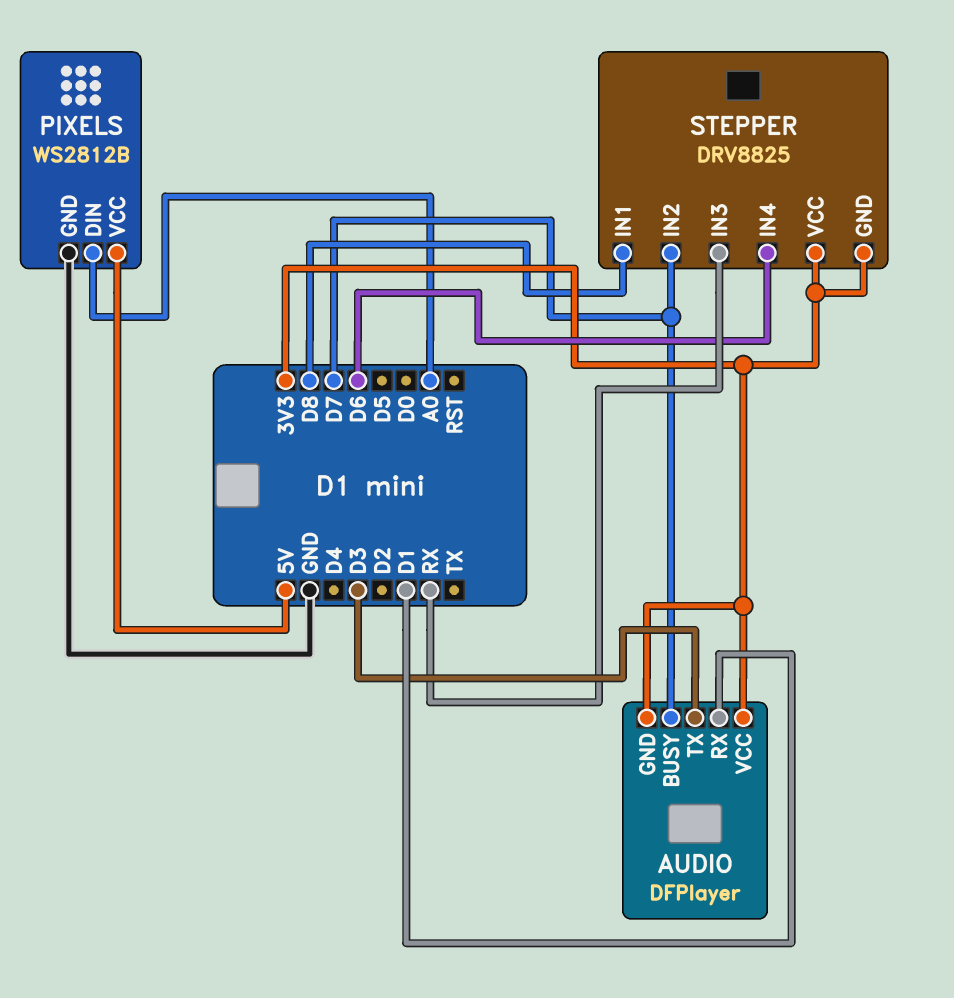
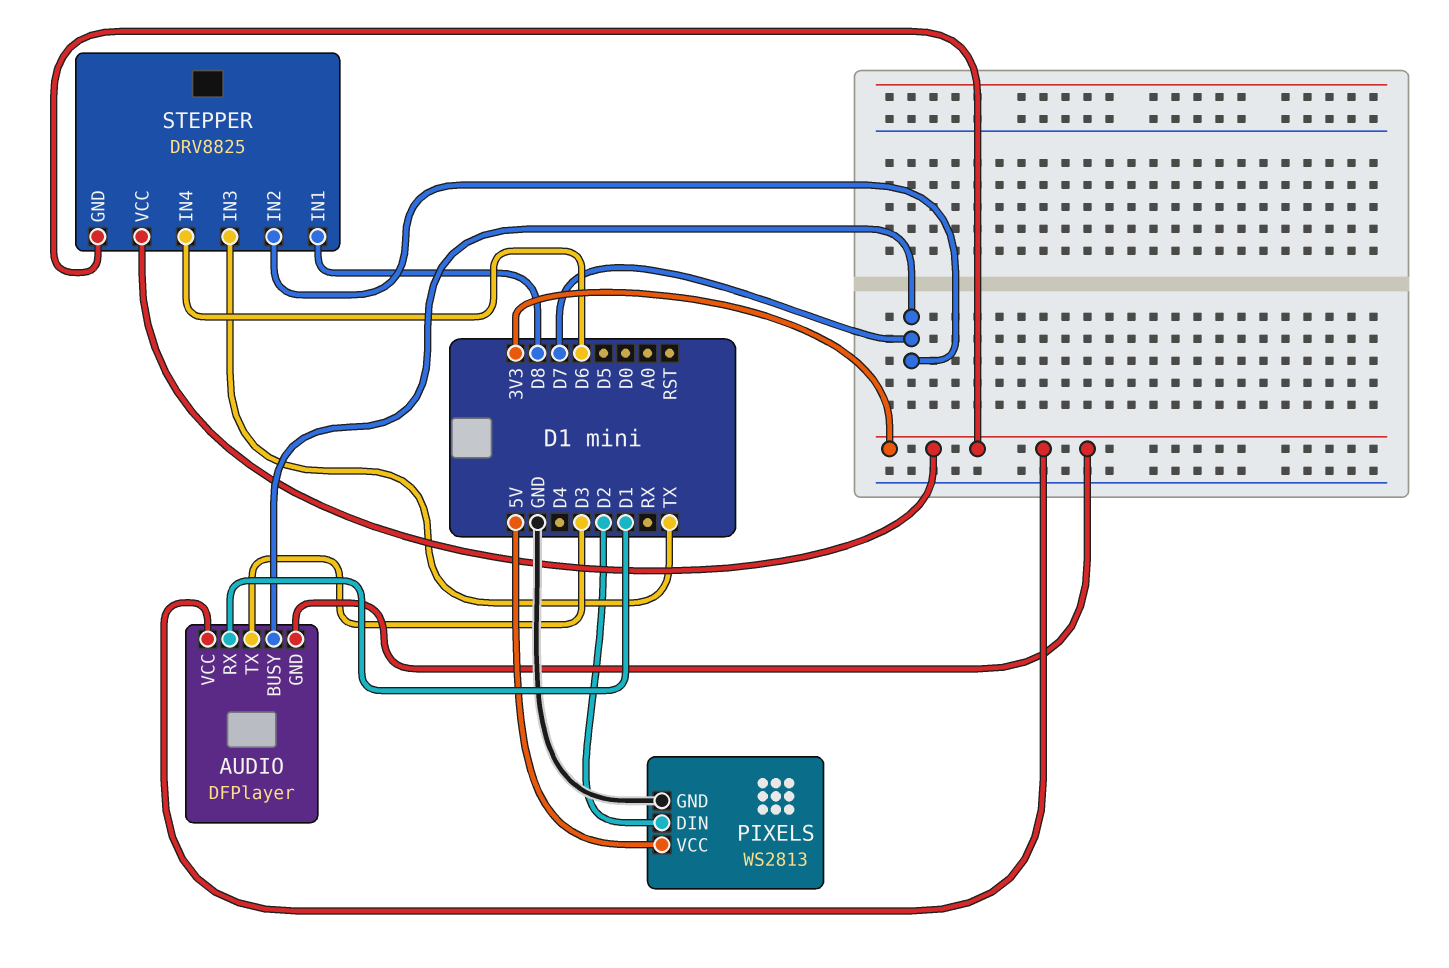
PIXELS: WS2812B -> WS2813
PIXELS pin DIN: A0 -> D2
STEPPER pin IN3: RX -> TX

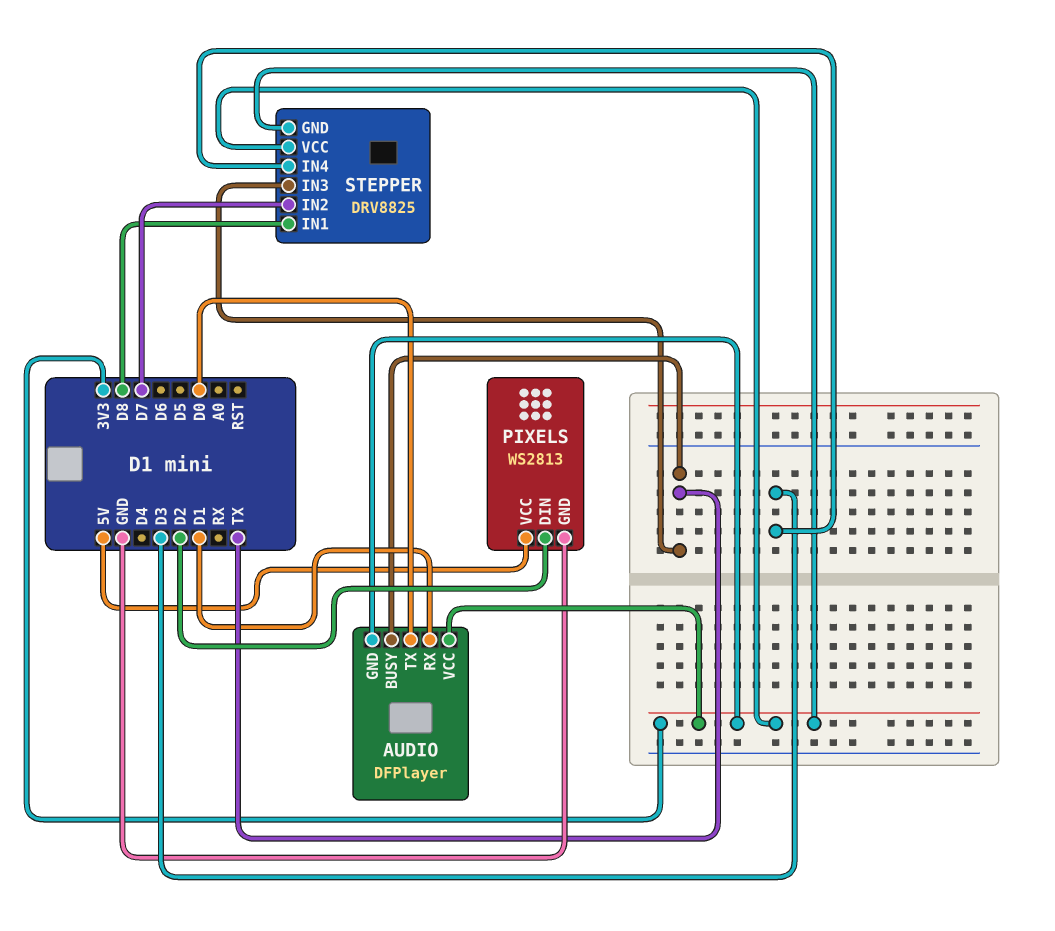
AUDIO pin BUSY: D7 -> TX
AUDIO pin TX: D3 -> D0
STEPPER pin IN4: D6 -> D3

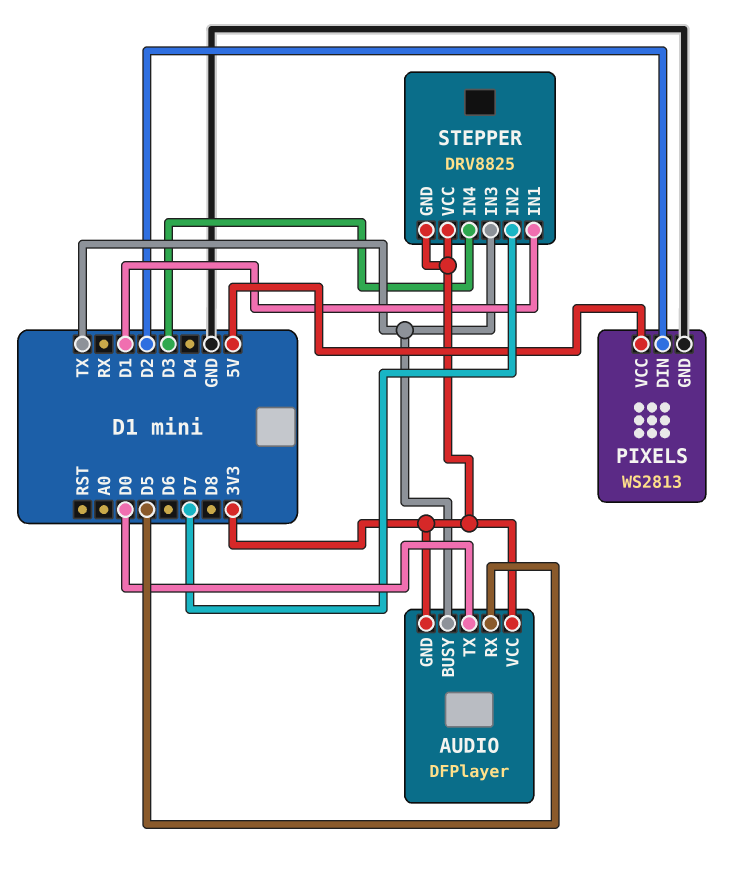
AUDIO pin RX: D1 -> D5
STEPPER pin IN1: D8 -> D1

